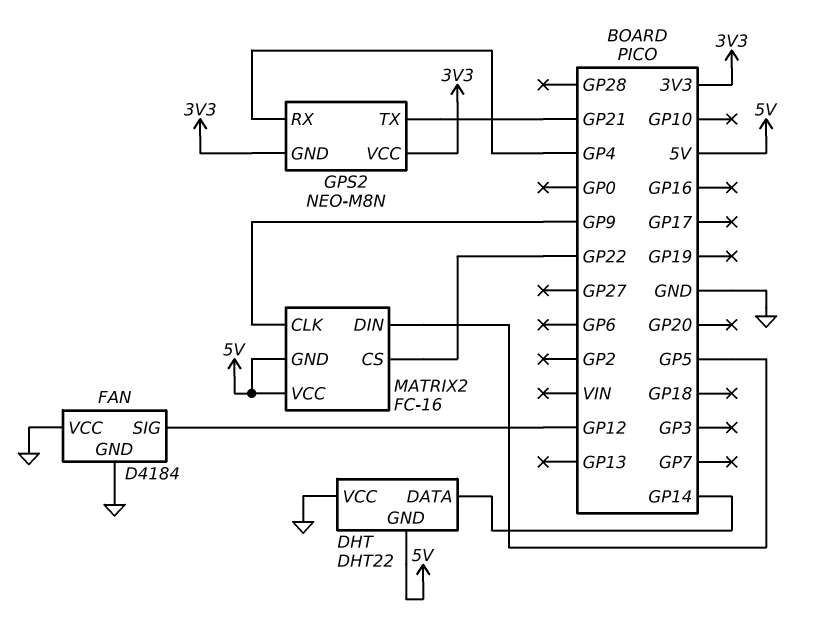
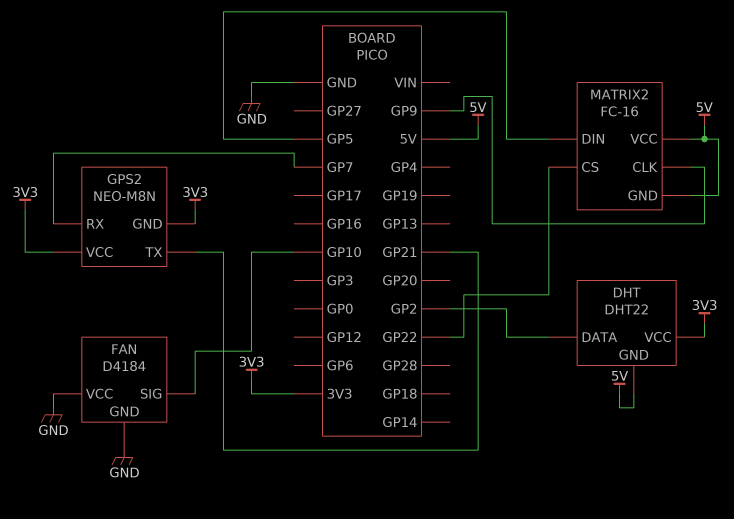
DHT pin DATA: GP14 -> GP2
DHT pin VCC: GND -> 3V3
FAN pin SIG: GP12 -> GP10
GPS2 pin RX: GP4 -> GP7

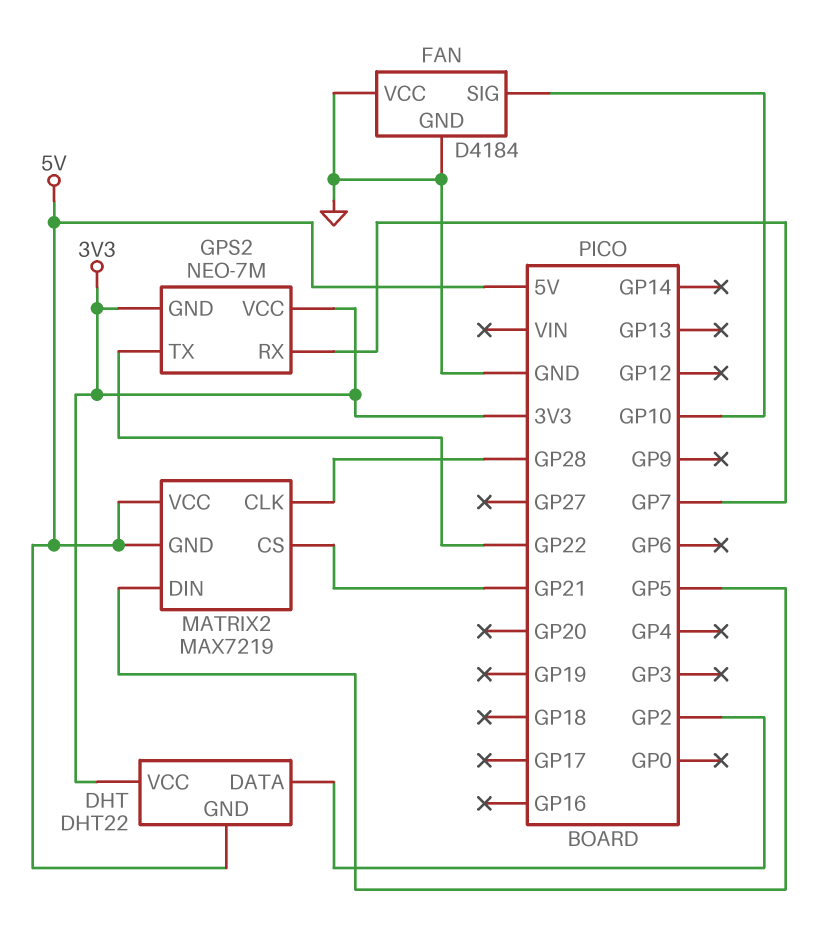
GPS2: NEO-M8N -> NEO-7M
GPS2 pin TX: GP21 -> GP22
MATRIX2: FC-16 -> MAX7219
MATRIX2 pin CLK: GP9 -> GP28
MATRIX2 pin CS: GP22 -> GP21

